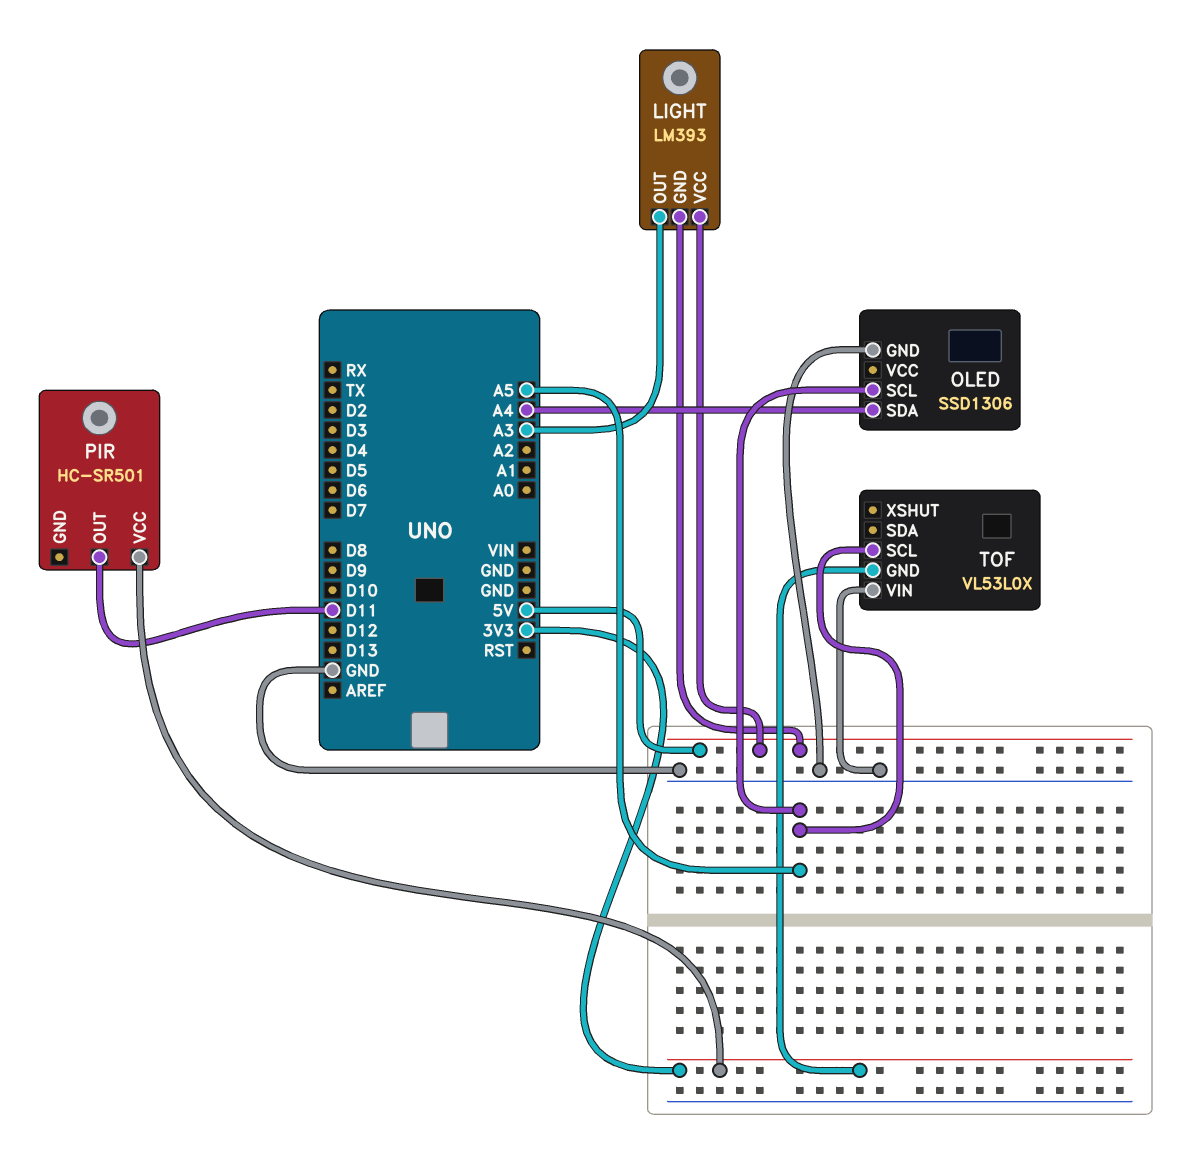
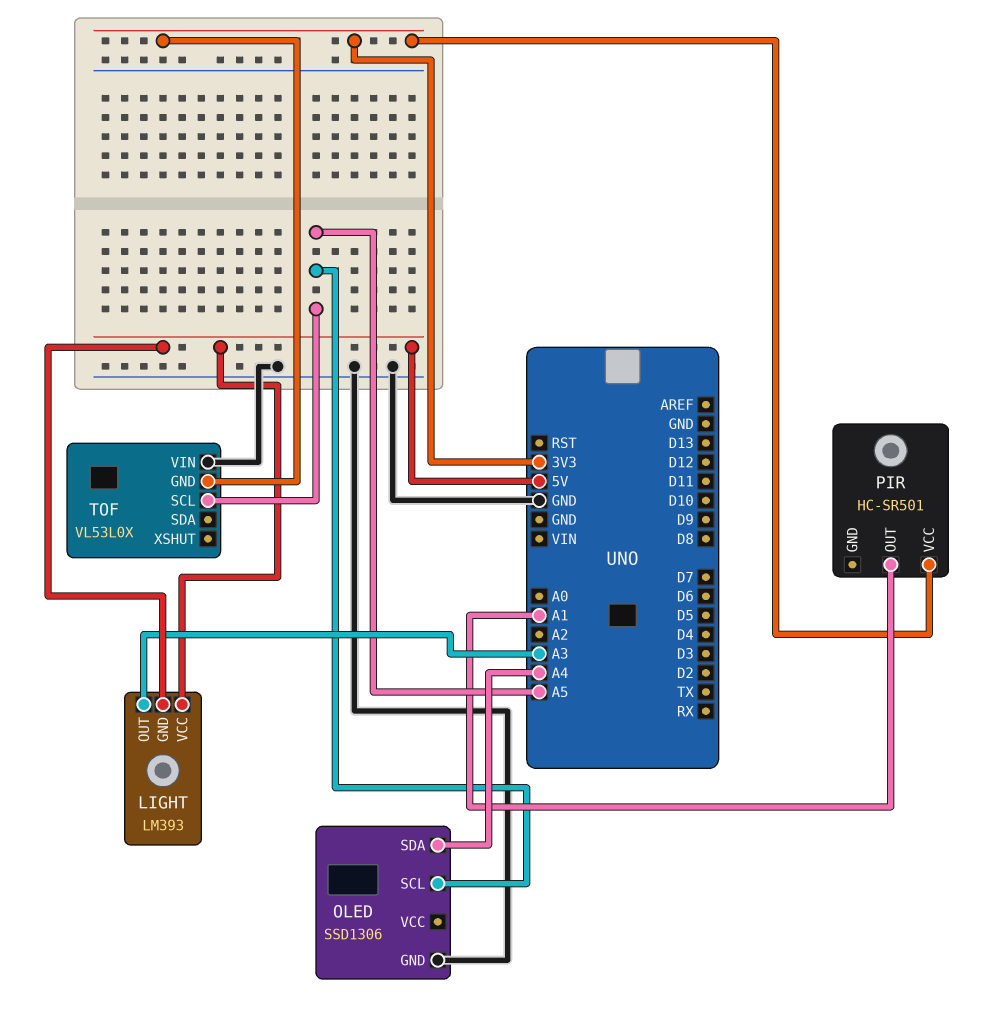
PIR pin OUT: D11 -> A1

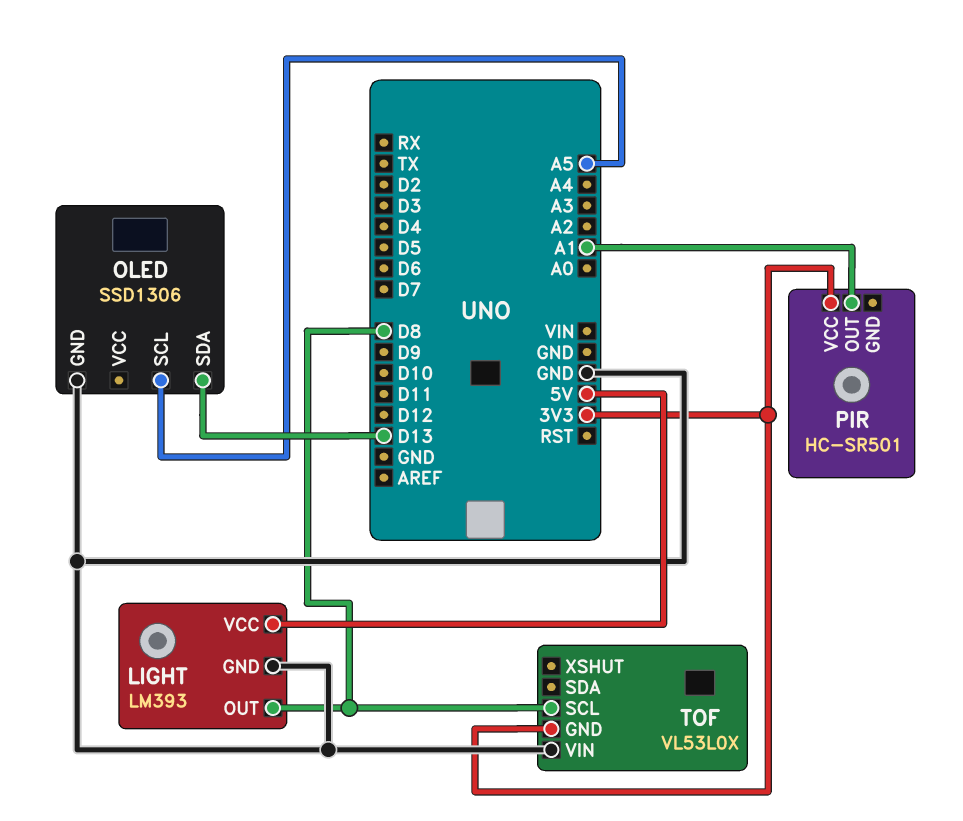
LIGHT pin GND: 5V -> GND
LIGHT pin OUT: A3 -> D8
OLED pin SDA: A4 -> D13
TOF pin SCL: A5 -> D8

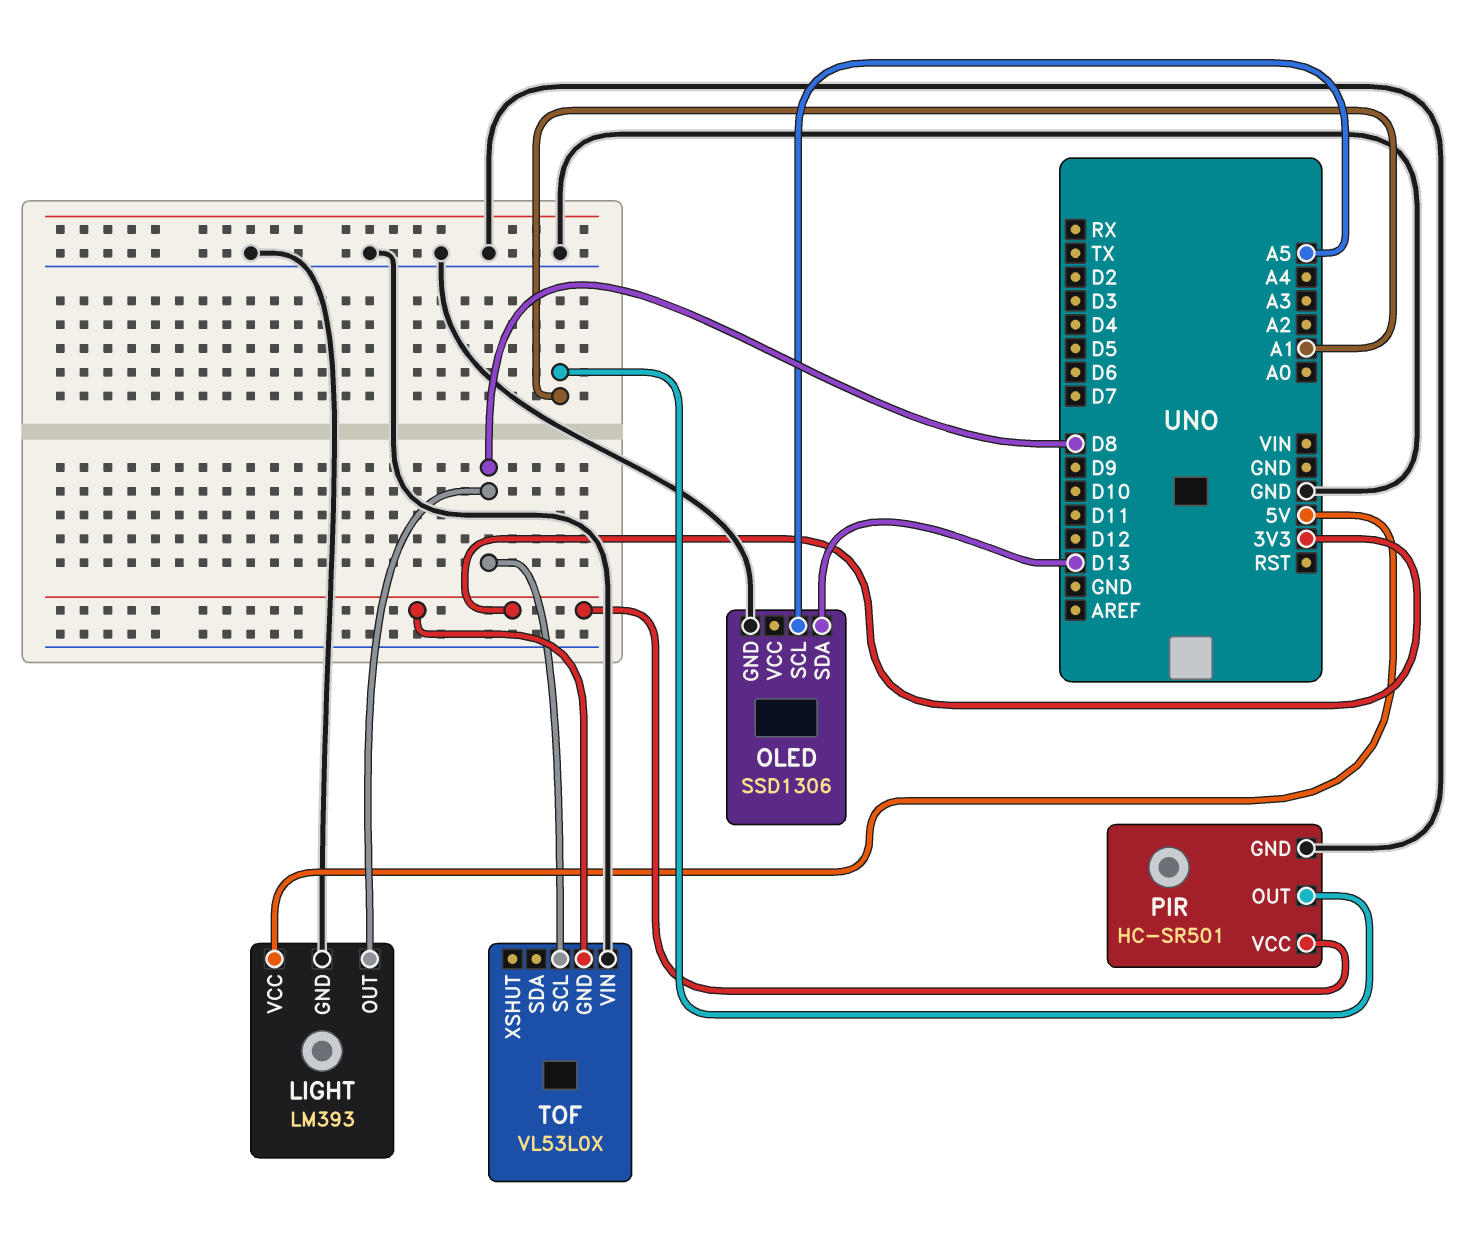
PIR pin GND: none -> GND

